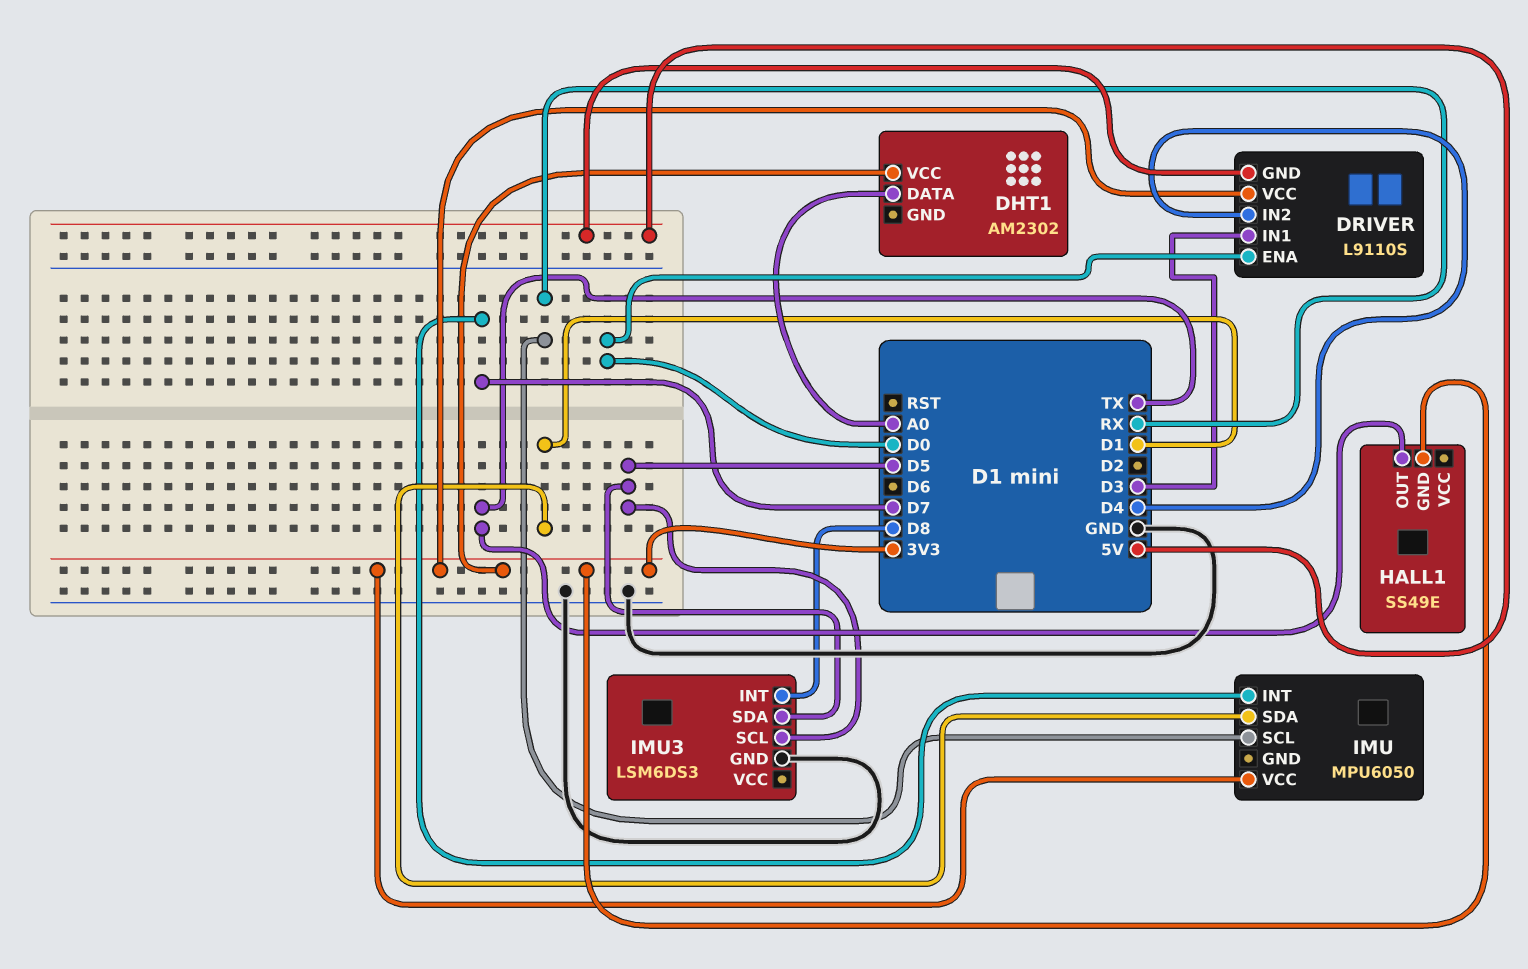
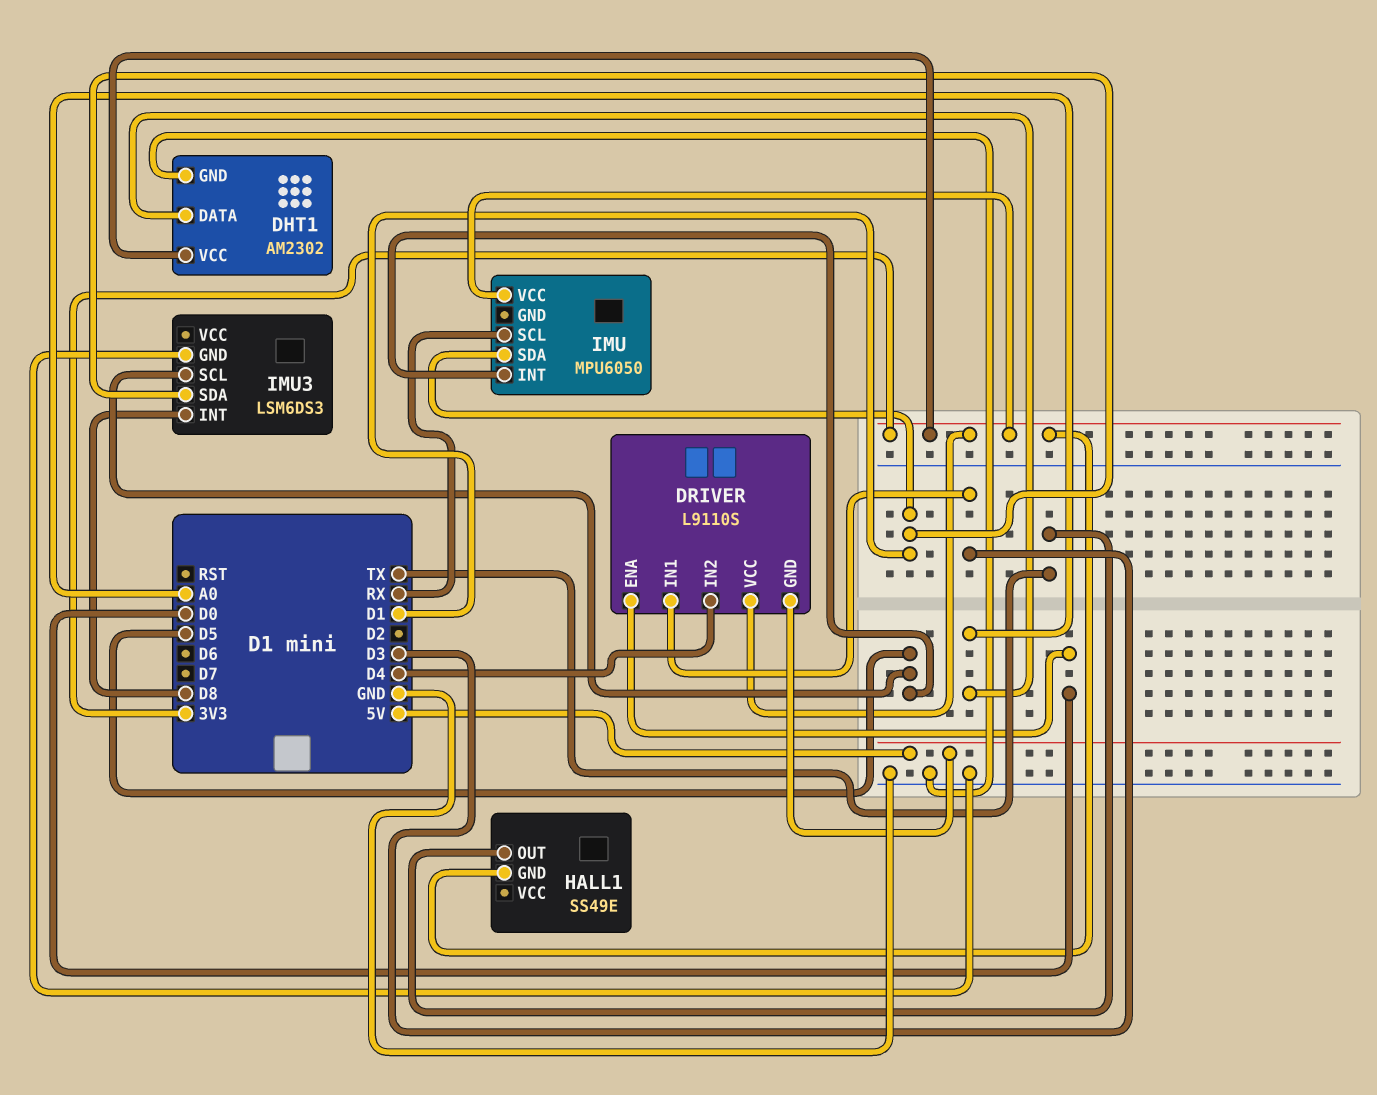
DHT1 pin GND: none -> GND
IMU pin INT: D7 -> D5
IMU3 pin SDA: D5 -> D1

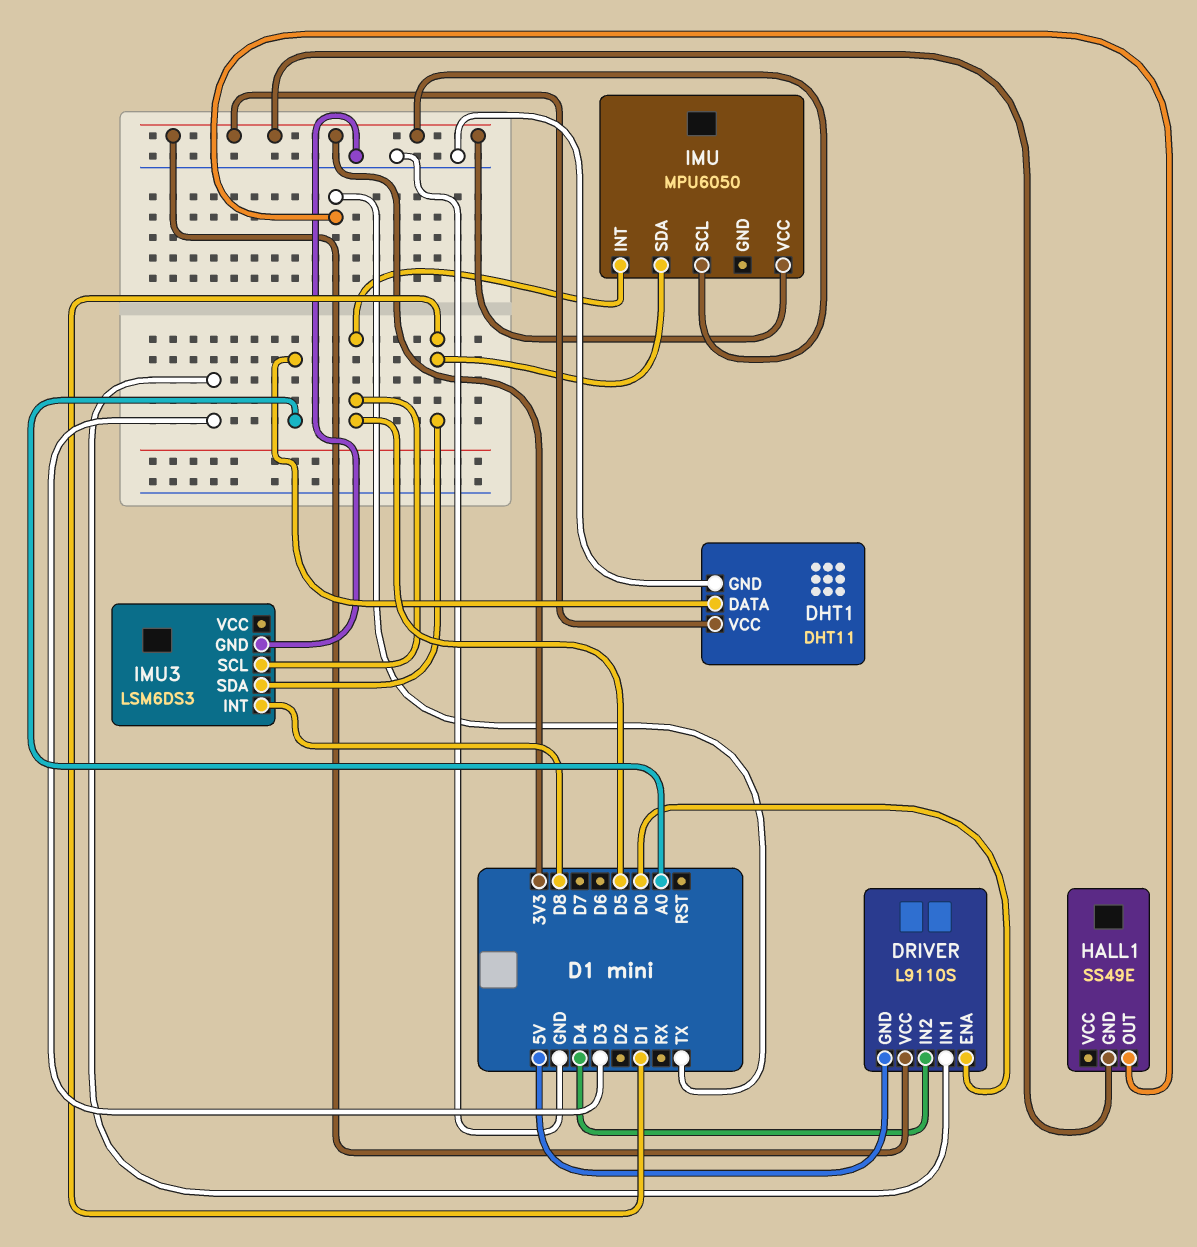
DHT1: AM2302 -> DHT11
IMU pin SCL: RX -> 3V3

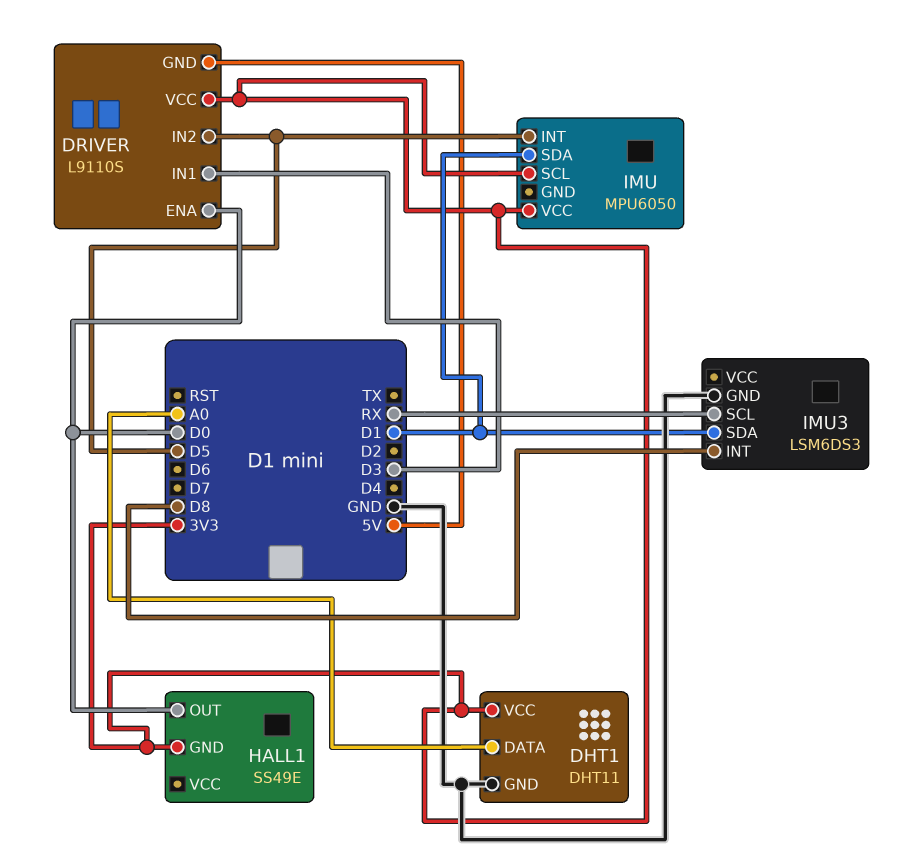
DRIVER pin IN2: D4 -> D5
HALL1 pin OUT: TX -> D0
IMU3 pin SCL: D5 -> RX

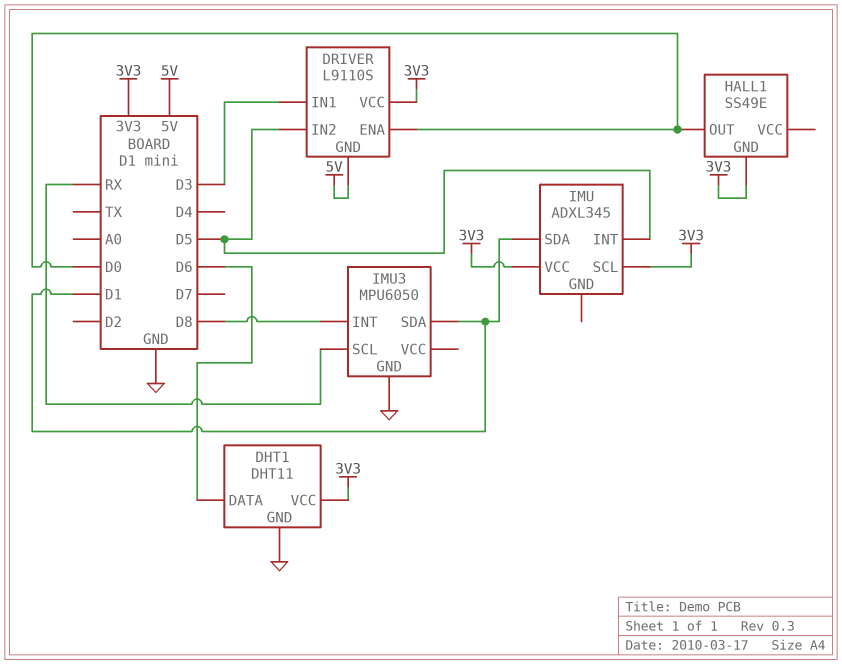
DHT1 pin DATA: A0 -> D6
IMU: MPU6050 -> ADXL345
IMU3: LSM6DS3 -> MPU6050

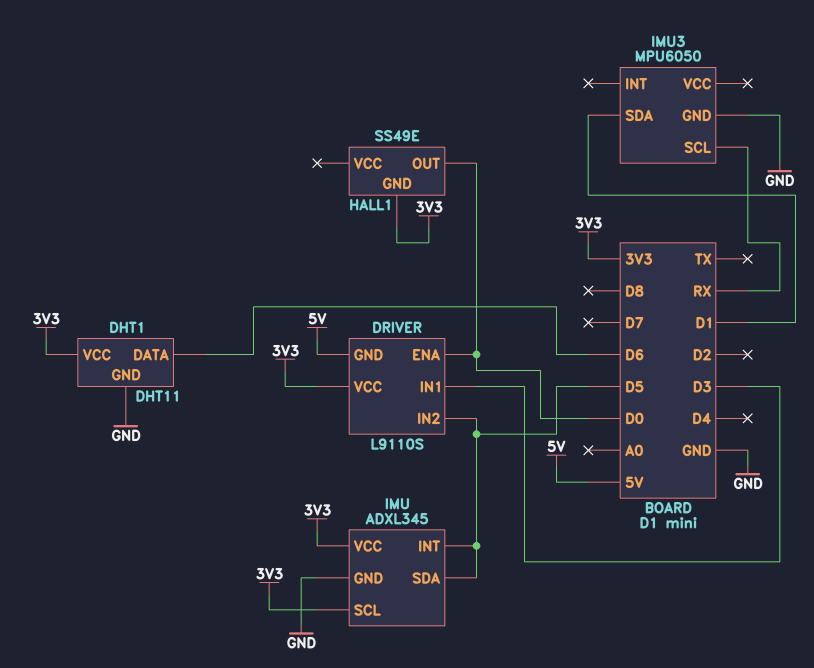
IMU pin GND: none -> GND
IMU pin SDA: D1 -> D5
IMU3 pin INT: D8 -> none

